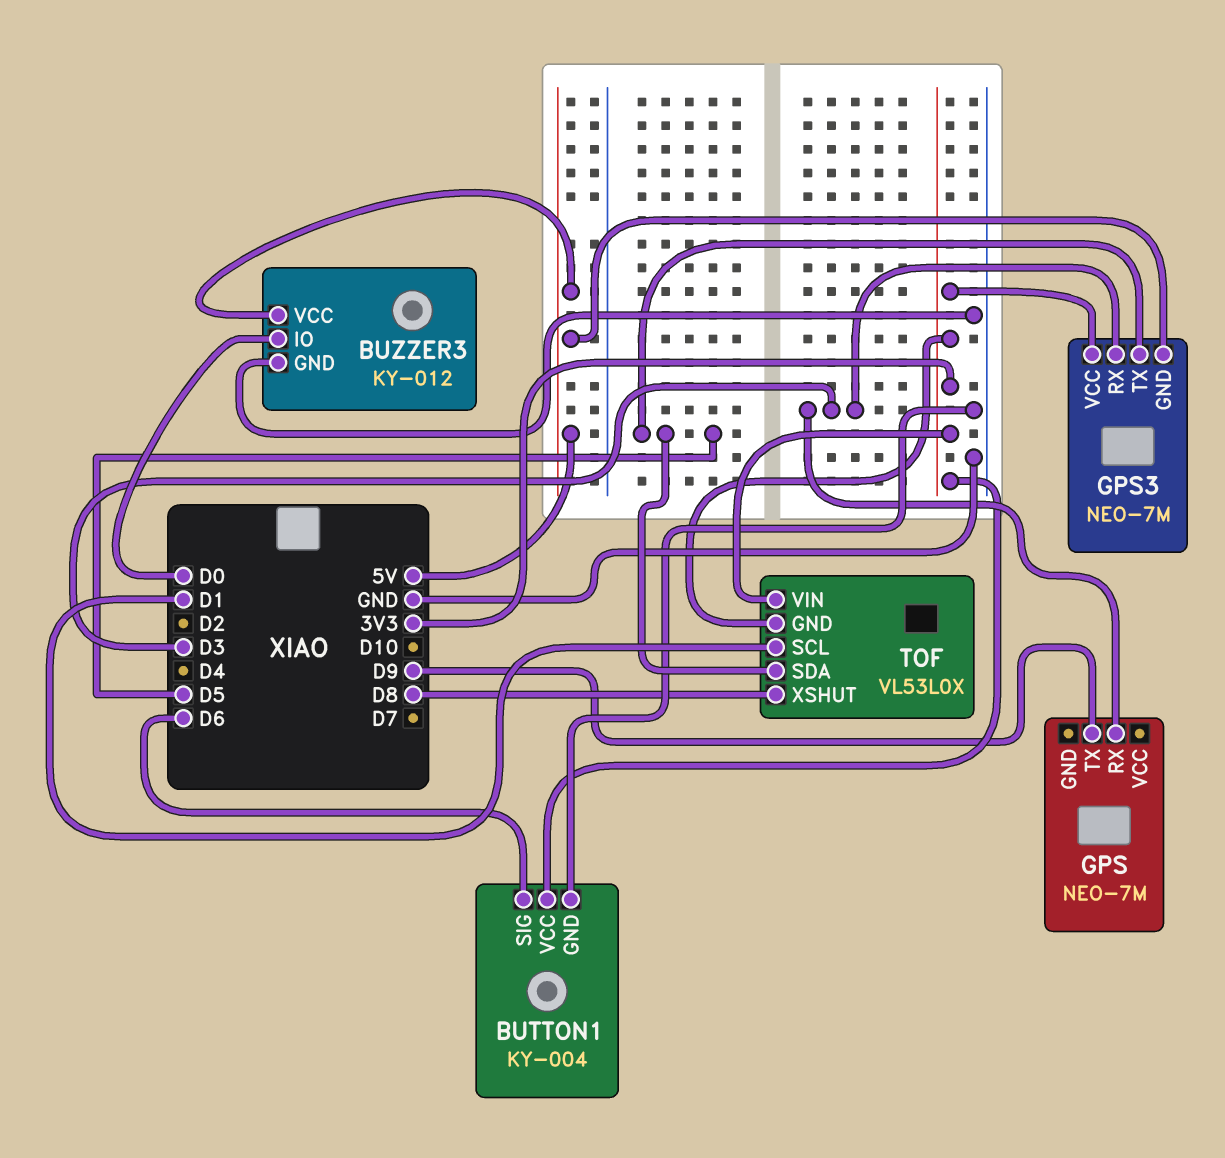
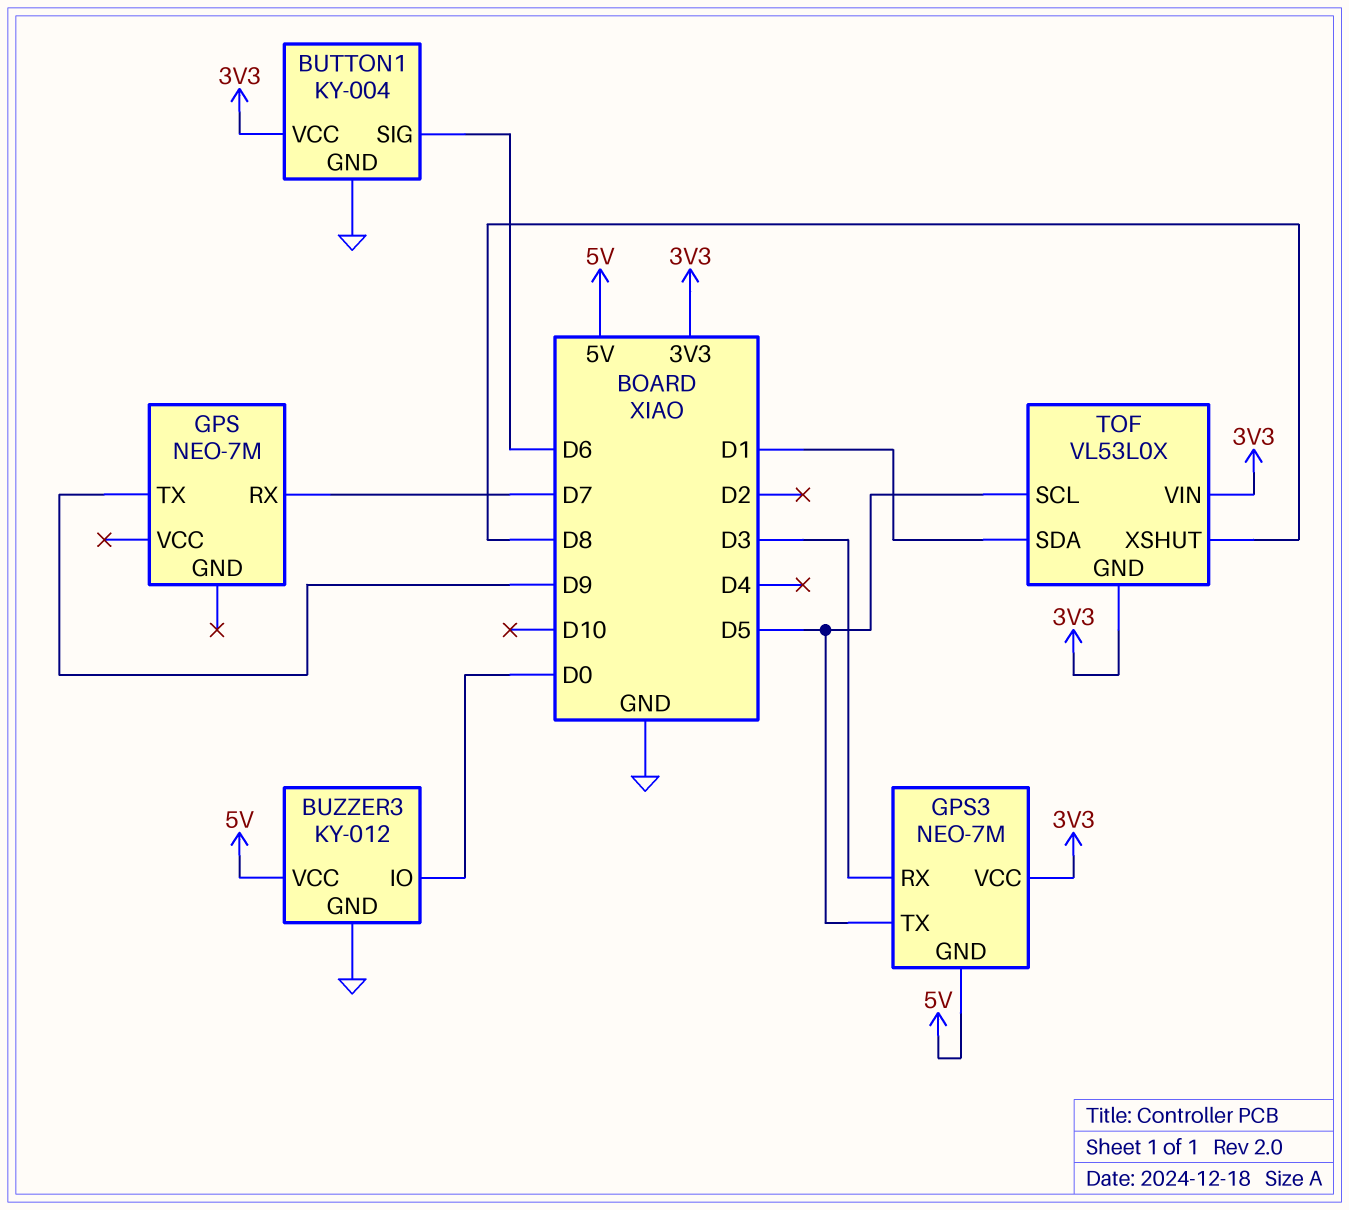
GPS pin RX: D3 -> D7
TOF pin SCL: D1 -> D5
TOF pin SDA: D5 -> D1

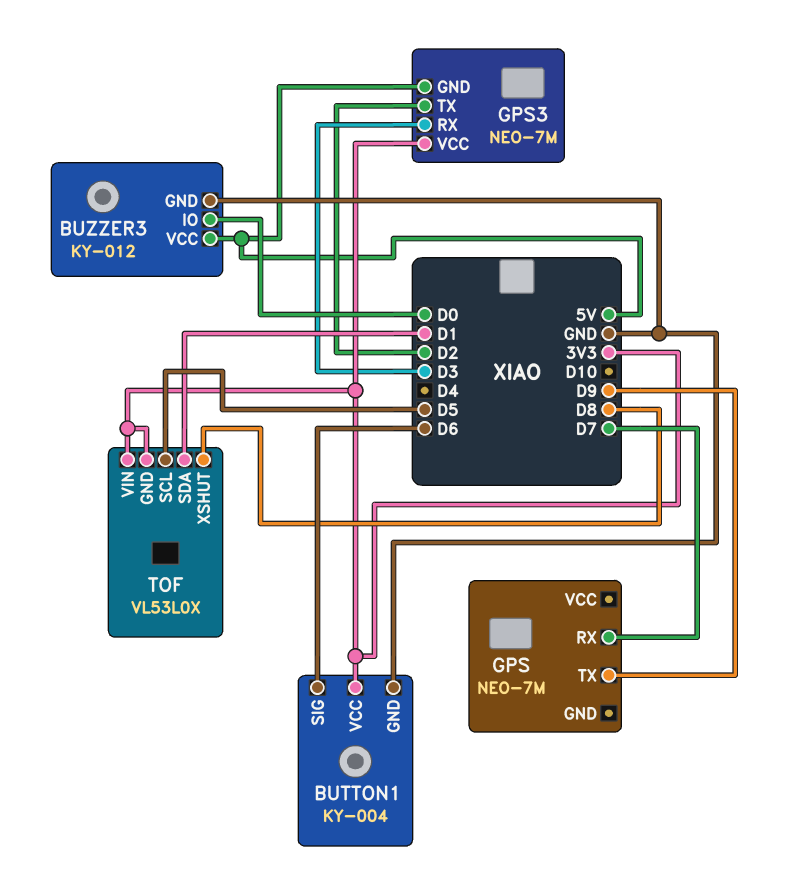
GPS3 pin TX: D5 -> D2

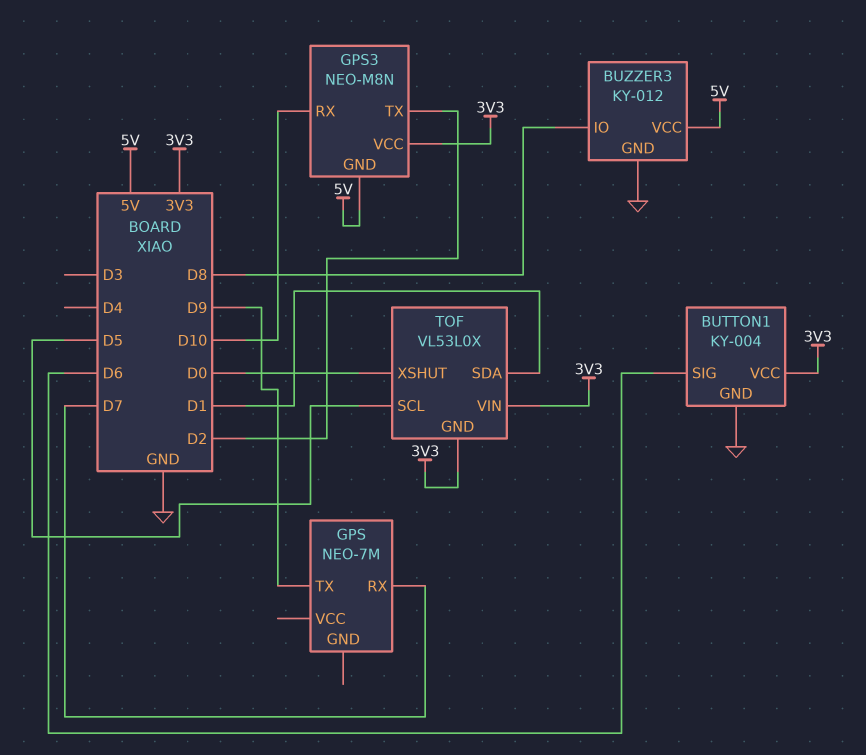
BUZZER3 pin IO: D0 -> D8
GPS3: NEO-7M -> NEO-M8N
GPS3 pin RX: D3 -> D10
TOF pin XSHUT: D8 -> D0

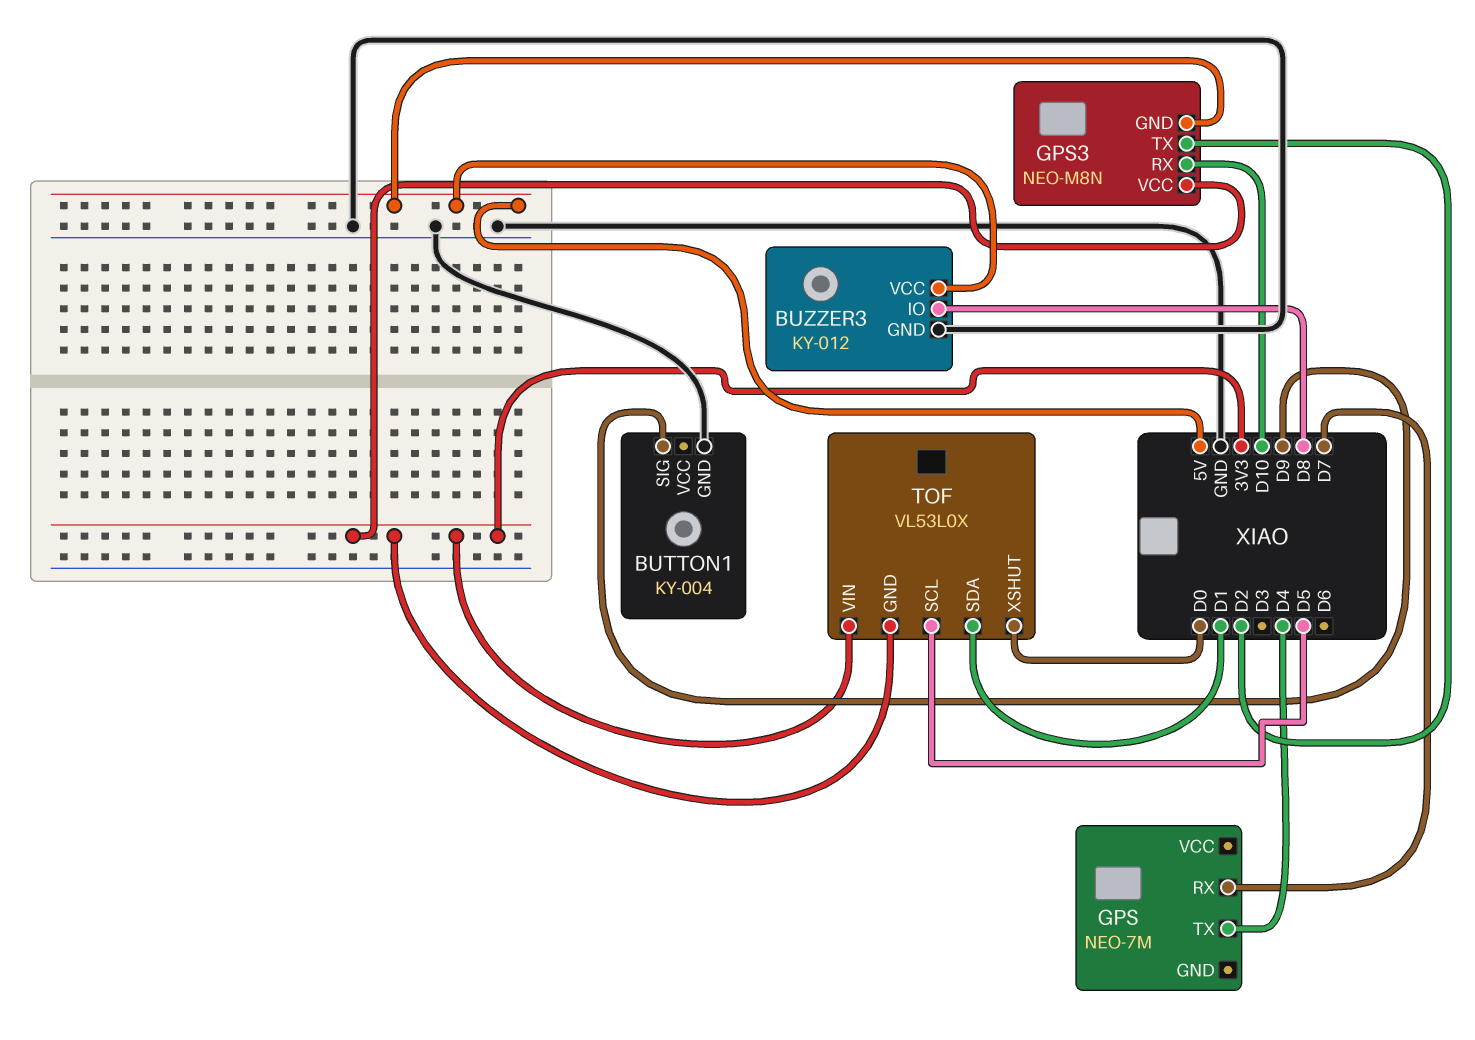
BUTTON1 pin SIG: D6 -> D9
BUTTON1 pin VCC: 3V3 -> none
GPS pin TX: D9 -> D4

